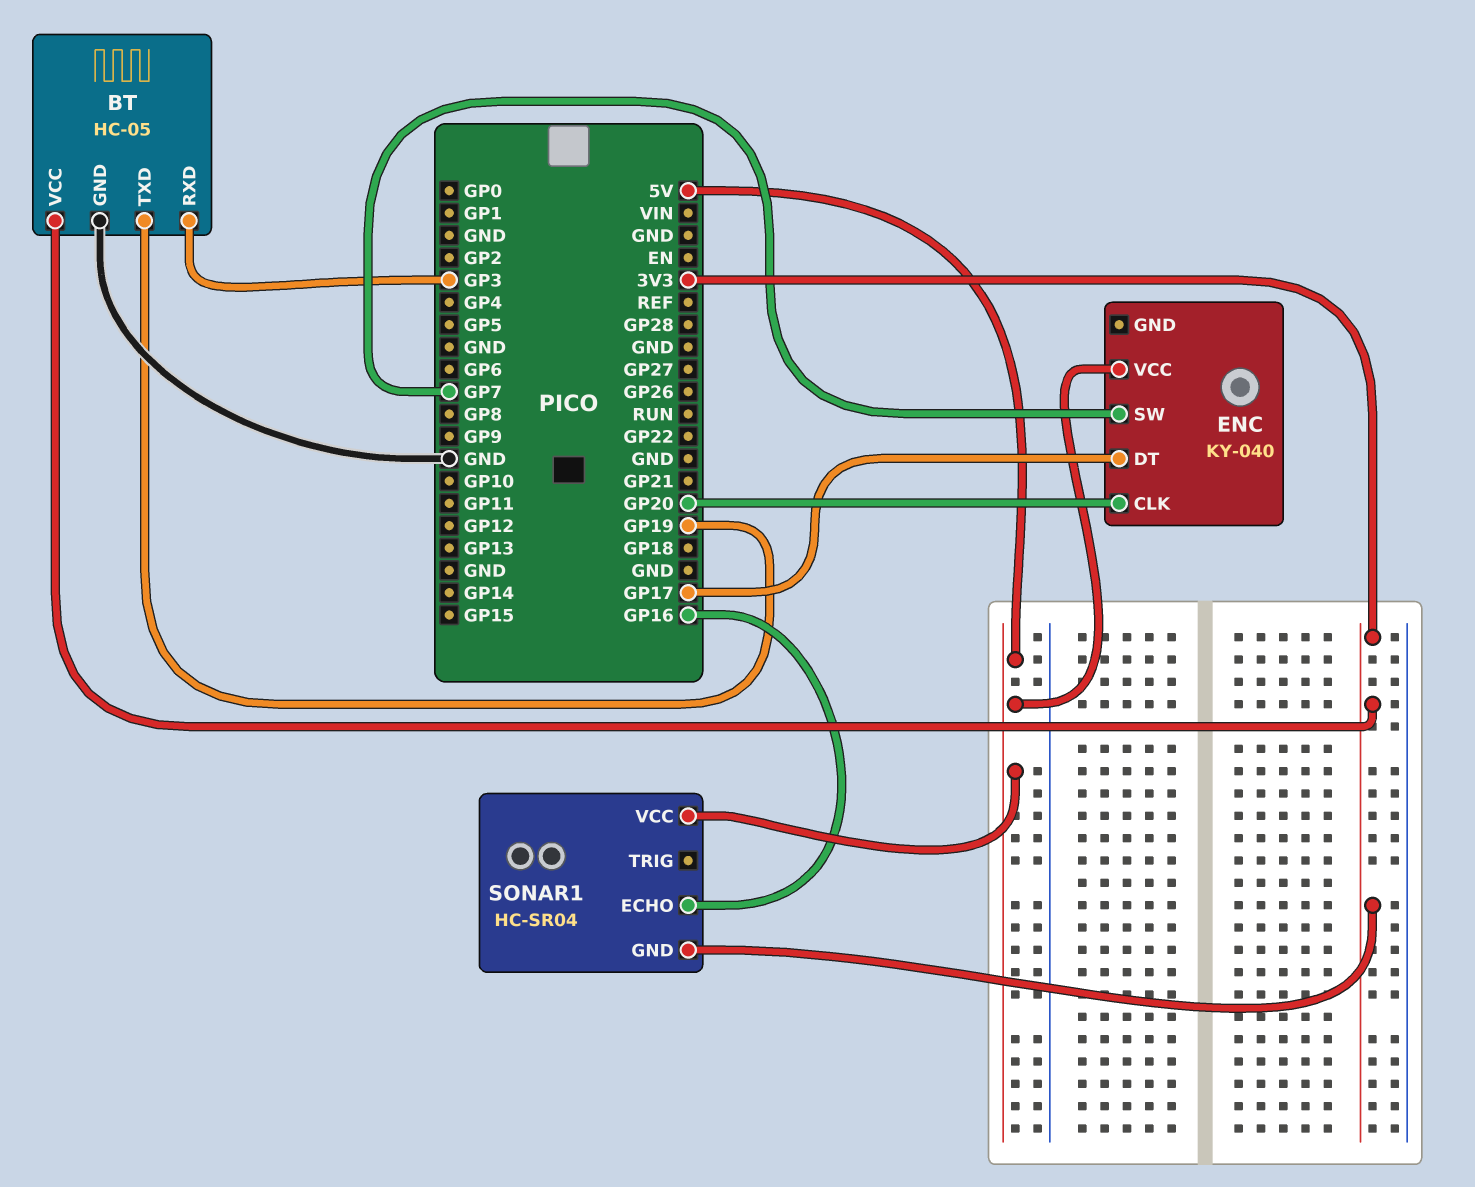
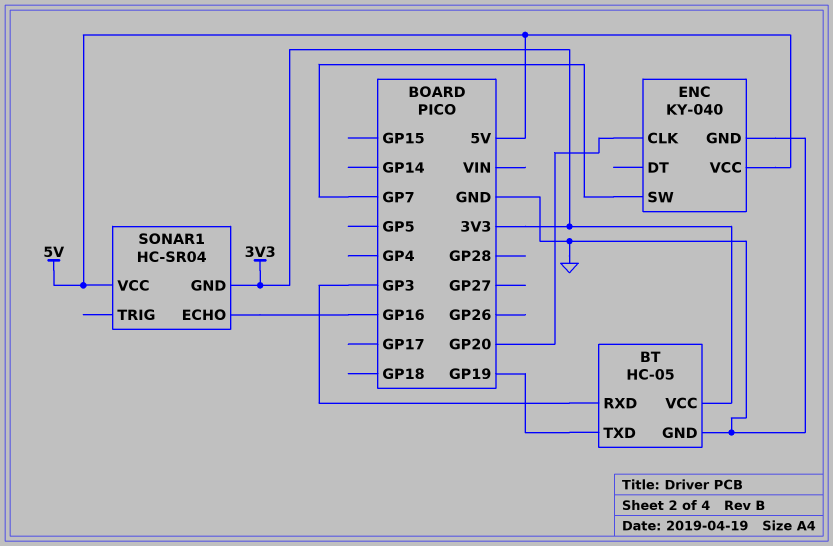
ENC pin DT: GP17 -> none
ENC pin GND: none -> GND

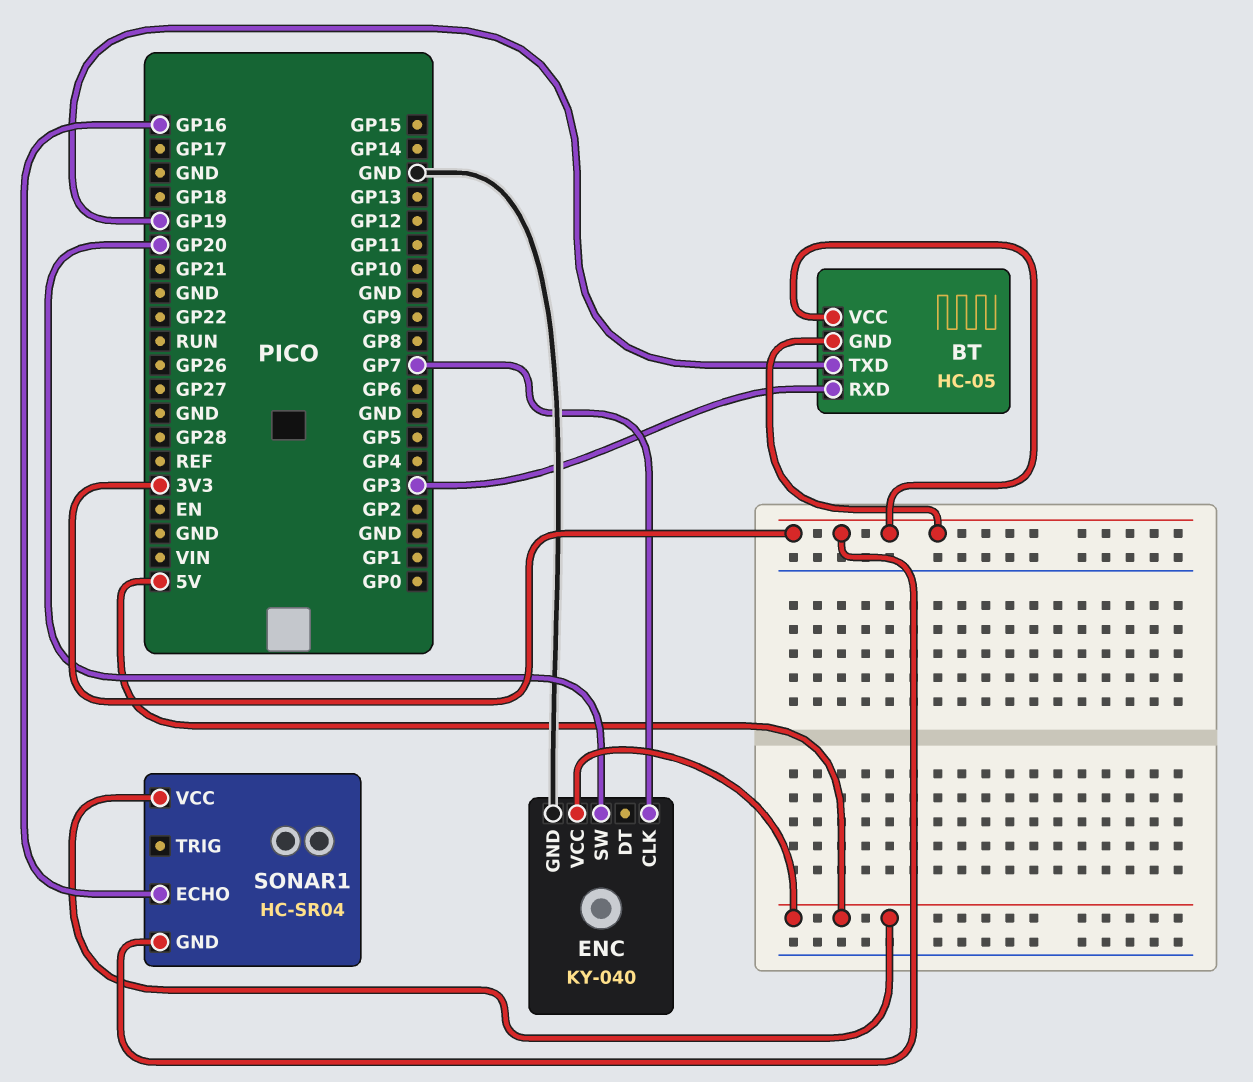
BT pin GND: GND -> 3V3
ENC pin CLK: GP20 -> GP7
ENC pin SW: GP7 -> GP20

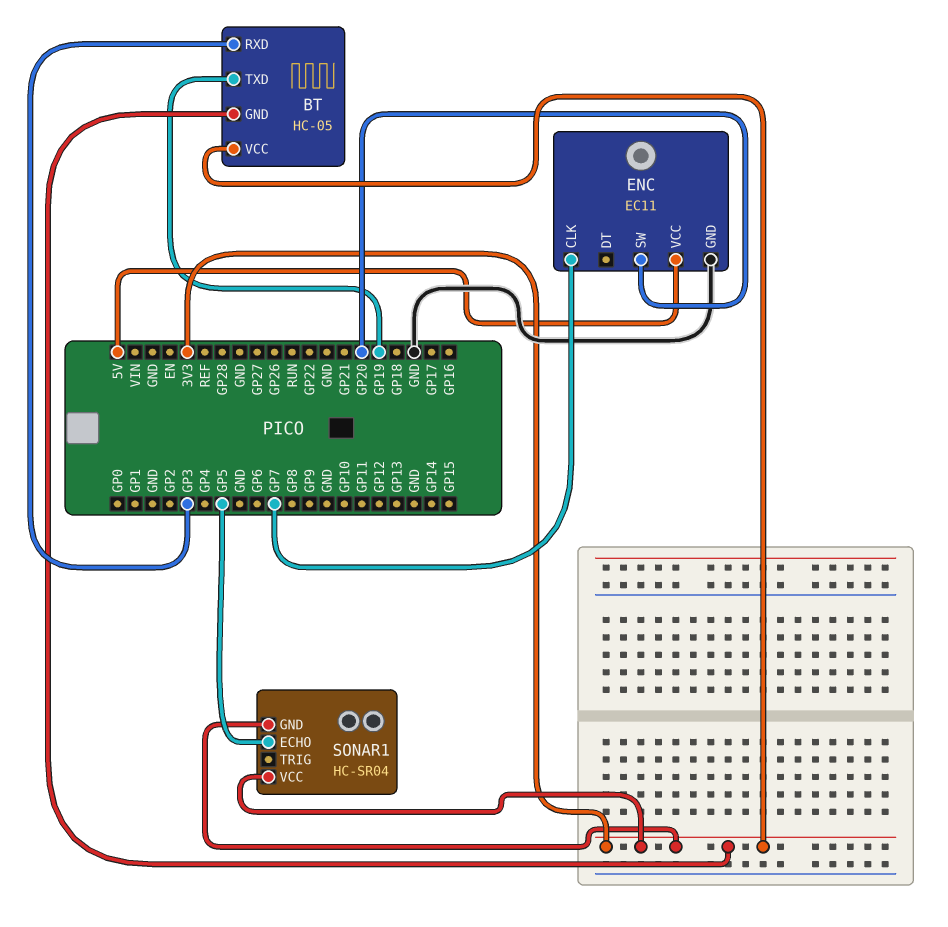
ENC: KY-040 -> EC11
SONAR1 pin ECHO: GP16 -> GP5
SONAR1 pin VCC: 5V -> 3V3

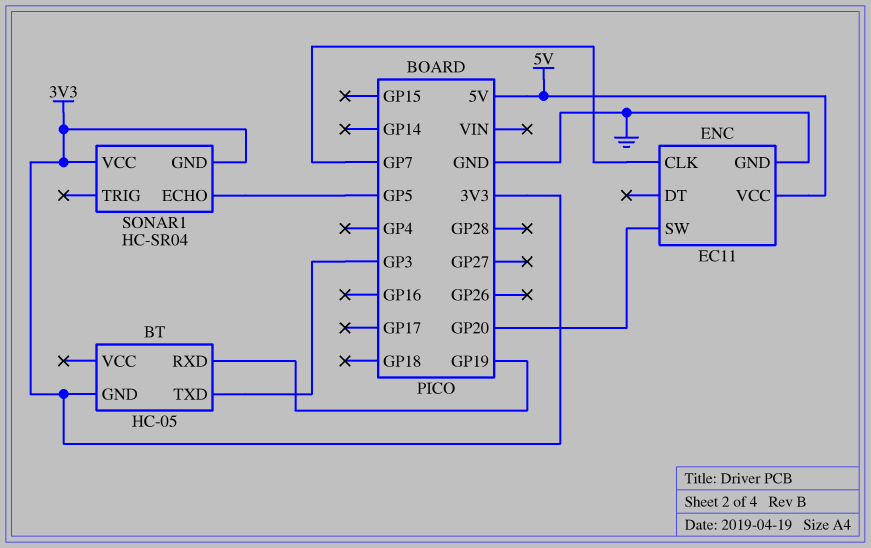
BT pin RXD: GP3 -> GP19
BT pin TXD: GP19 -> GP3
BT pin VCC: 3V3 -> none

